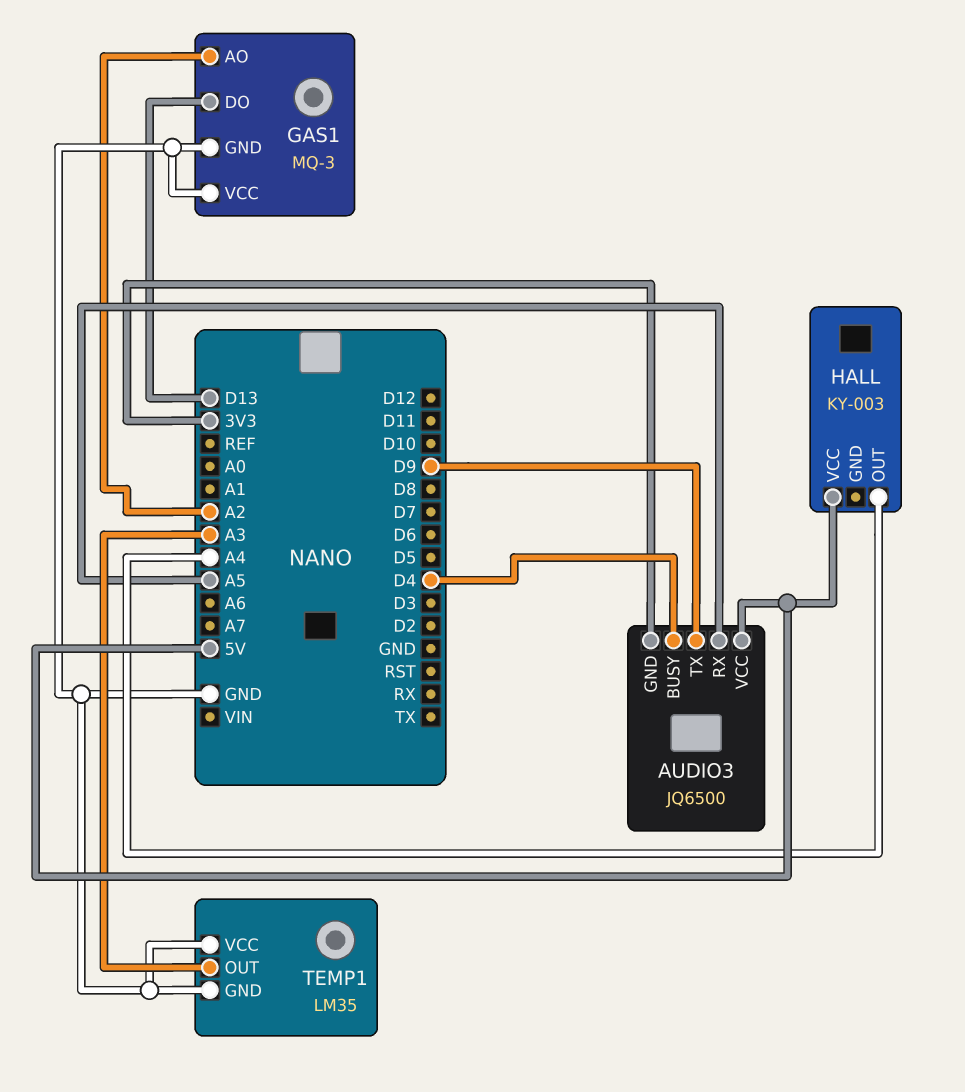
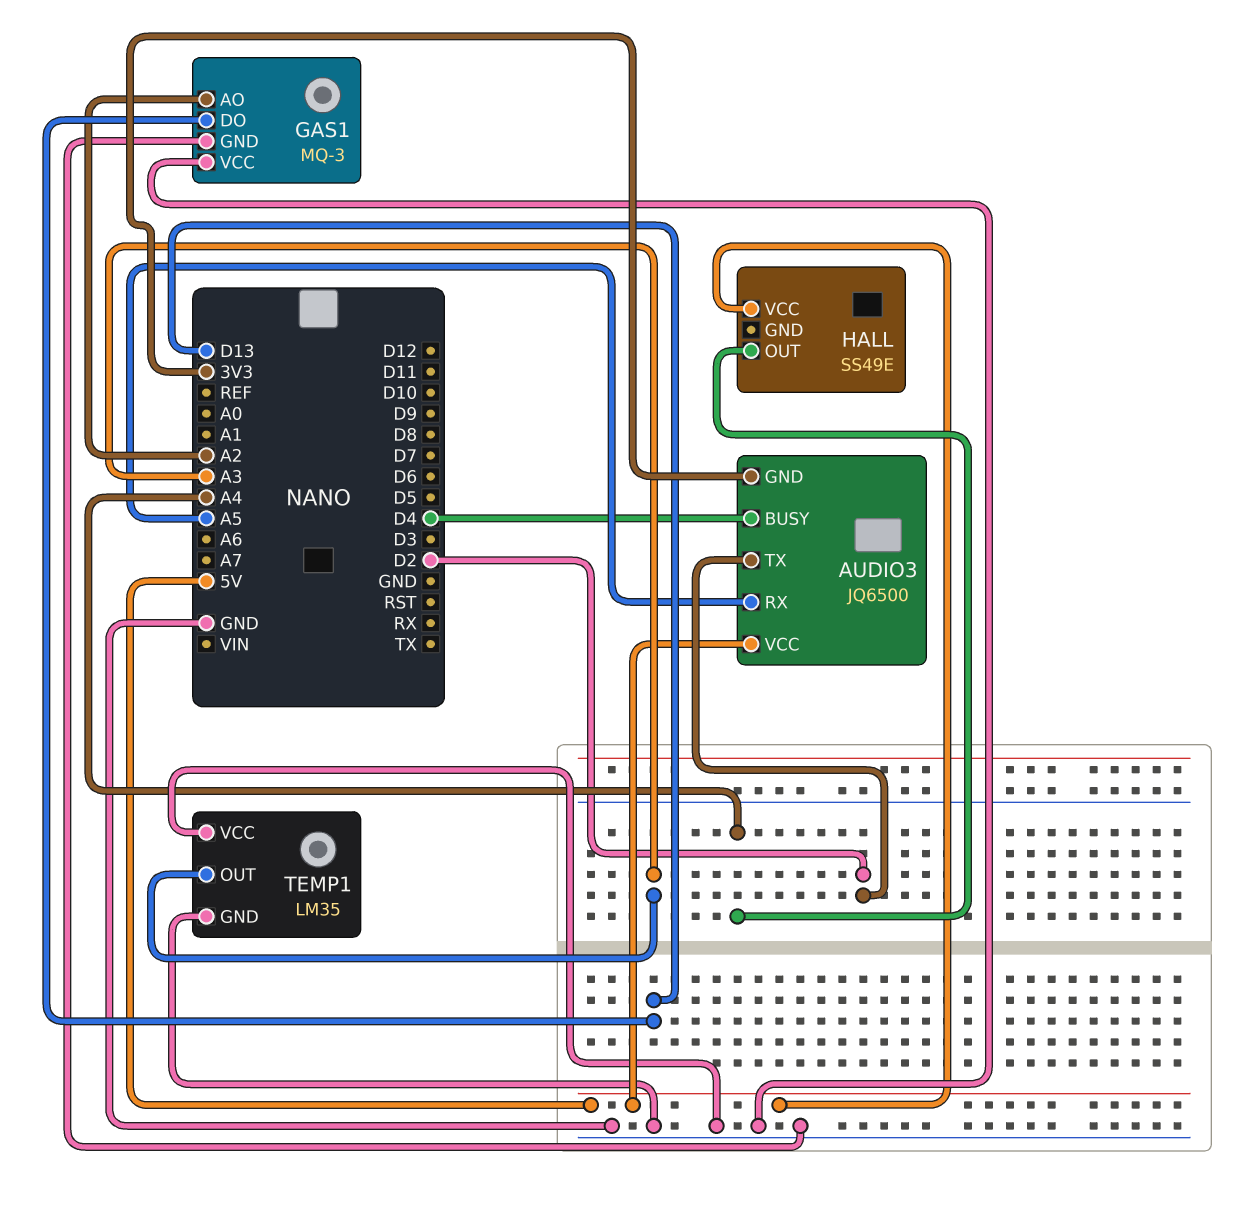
AUDIO3 pin TX: D9 -> D2
HALL: KY-003 -> SS49E

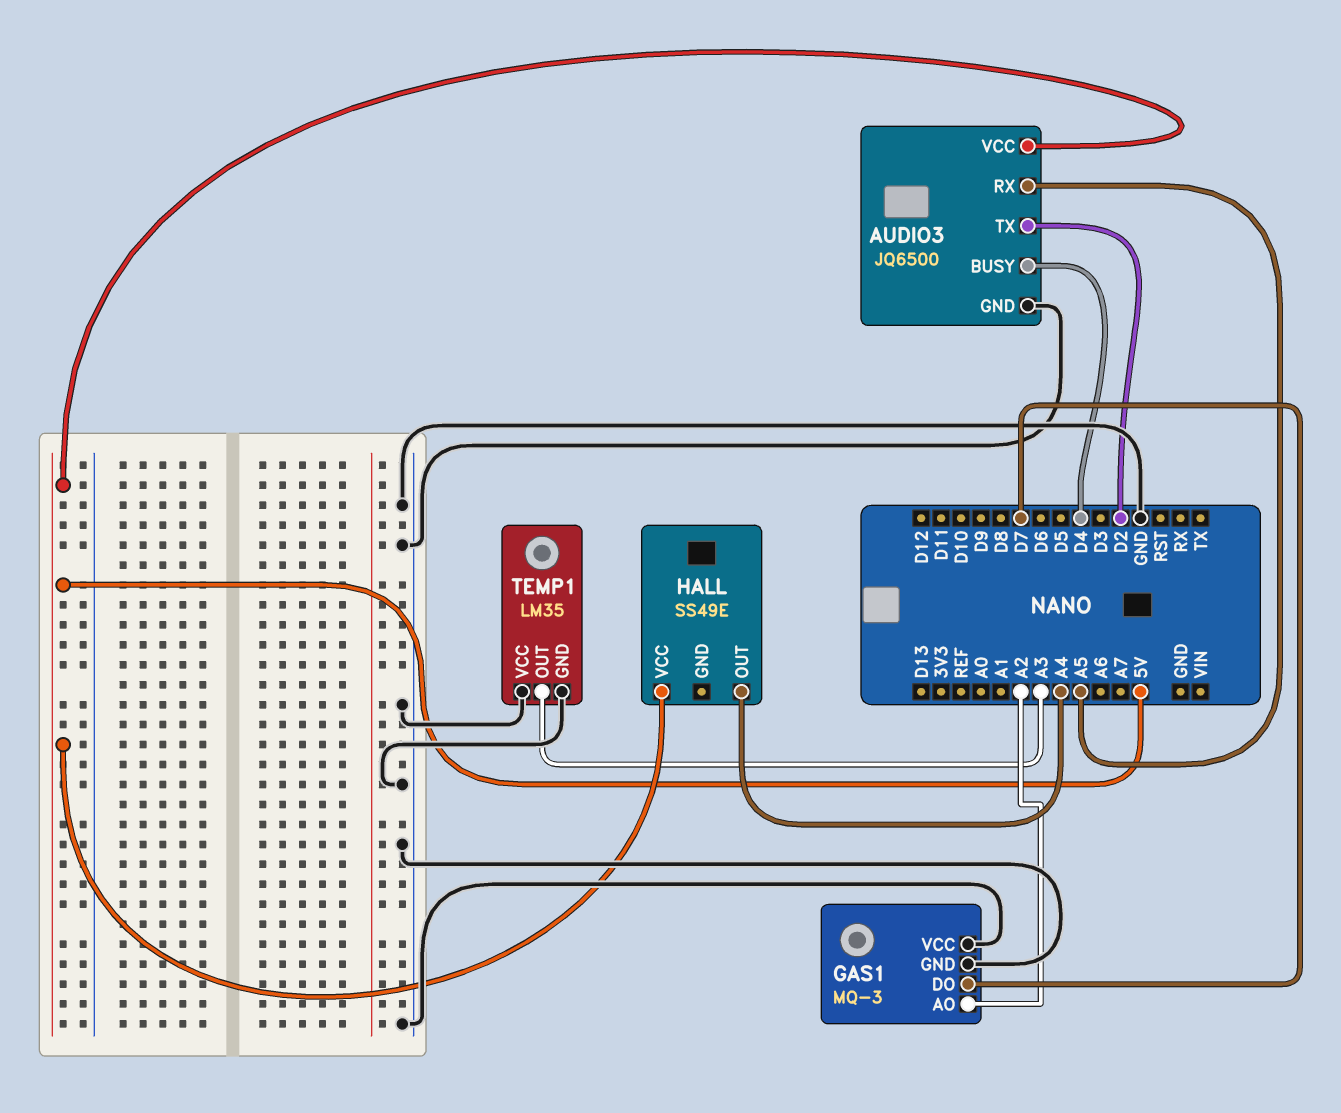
AUDIO3 pin GND: 3V3 -> GND
GAS1 pin DO: D13 -> D7

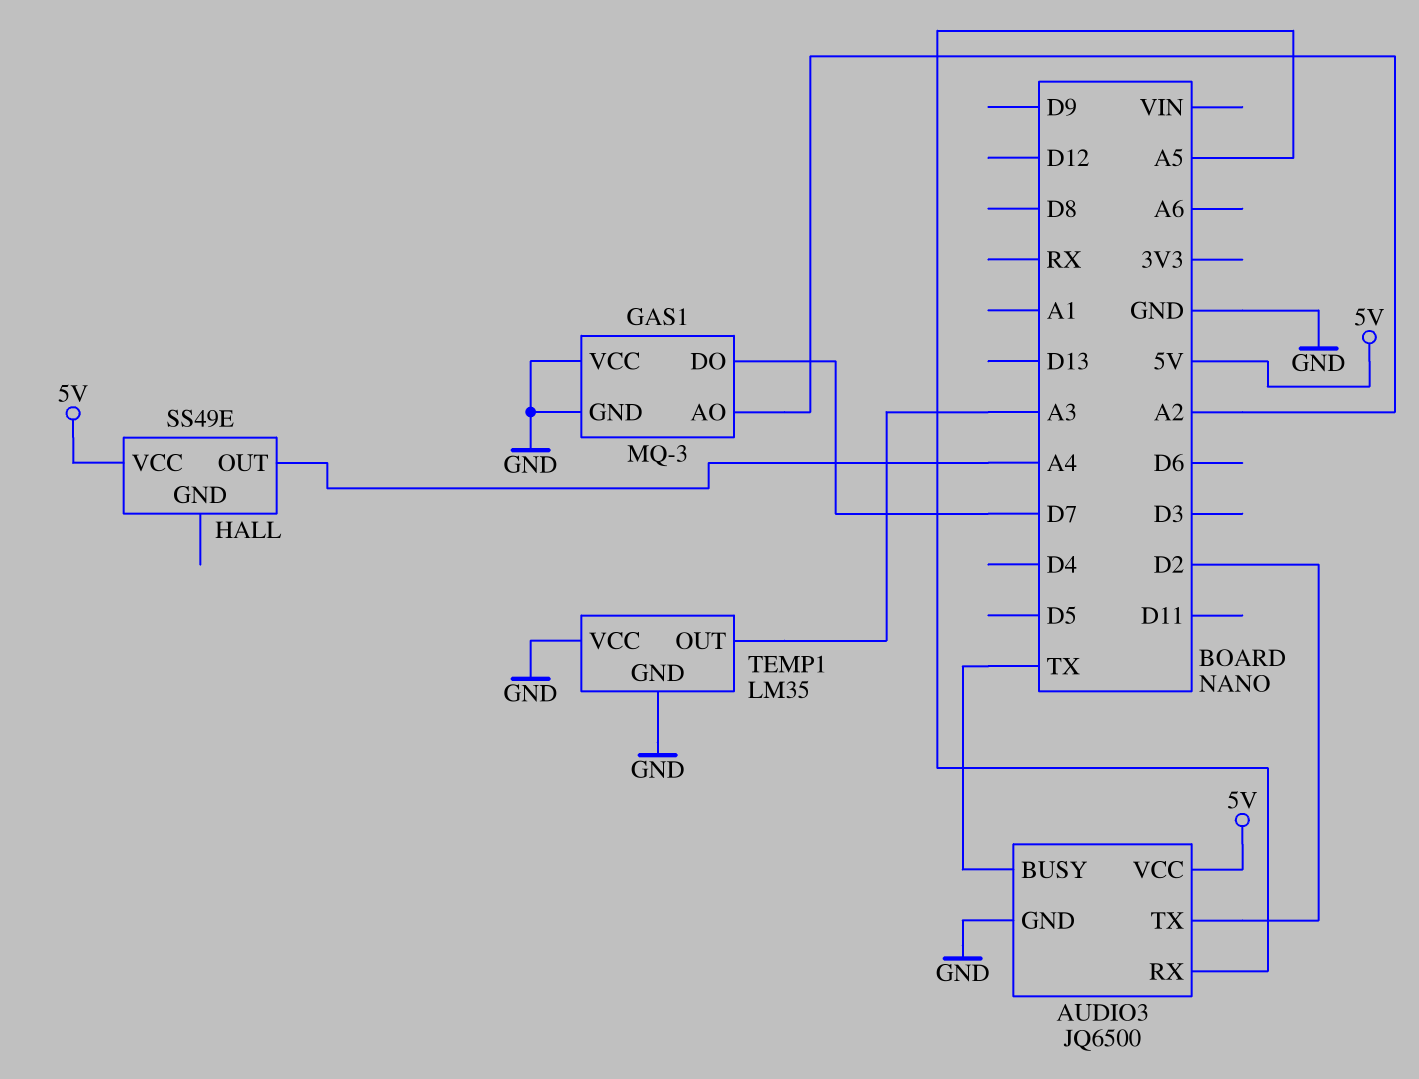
AUDIO3 pin BUSY: D4 -> TX

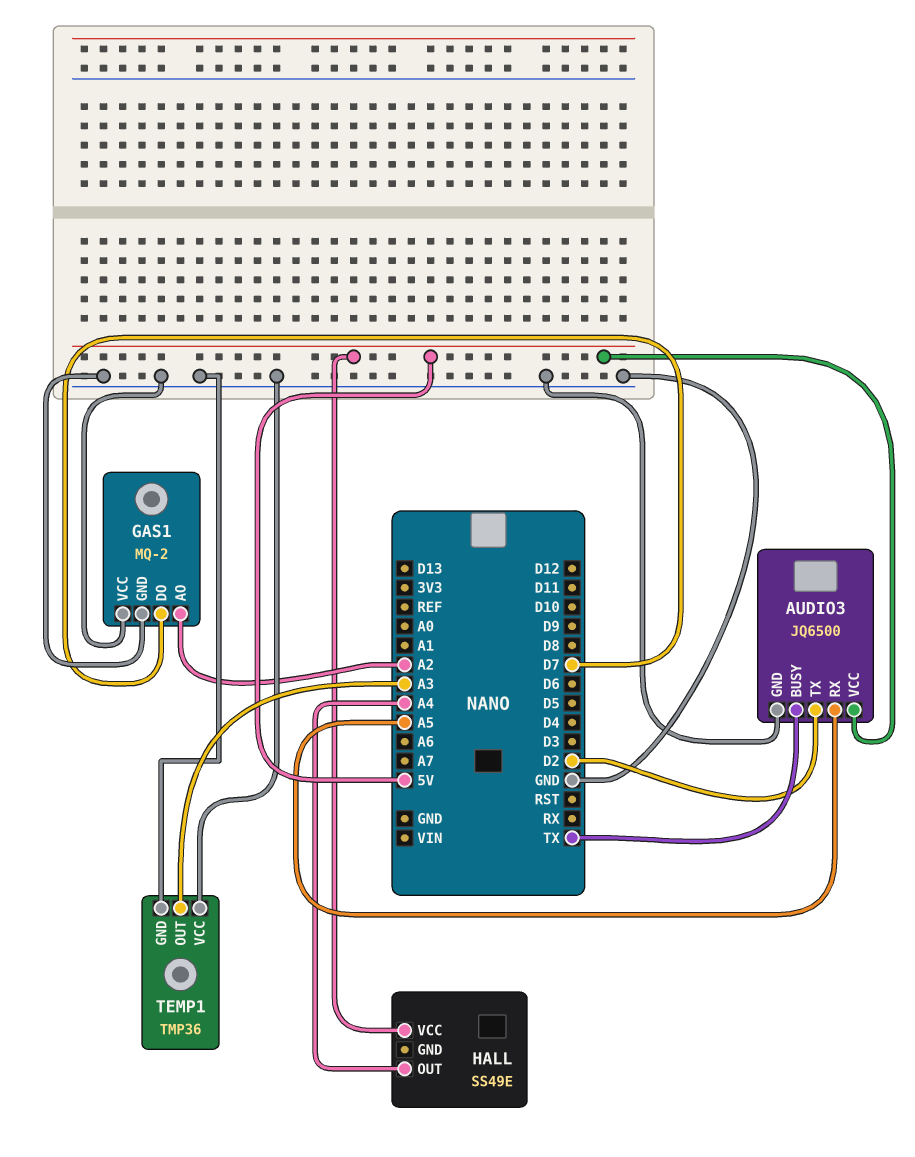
GAS1: MQ-3 -> MQ-2
TEMP1: LM35 -> TMP36

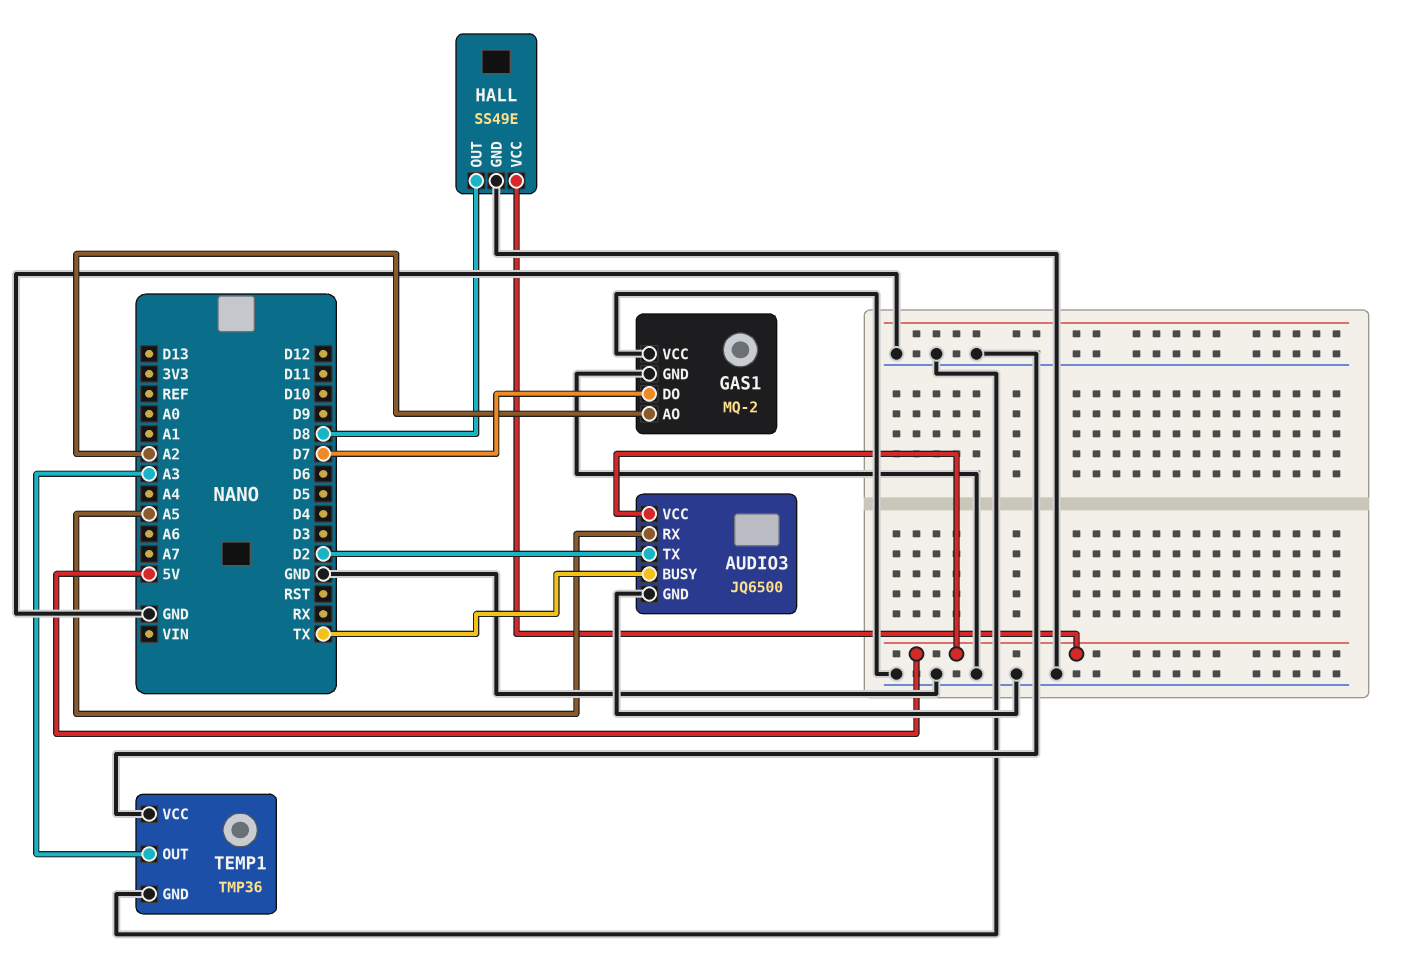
HALL pin GND: none -> GND
HALL pin OUT: A4 -> D8

